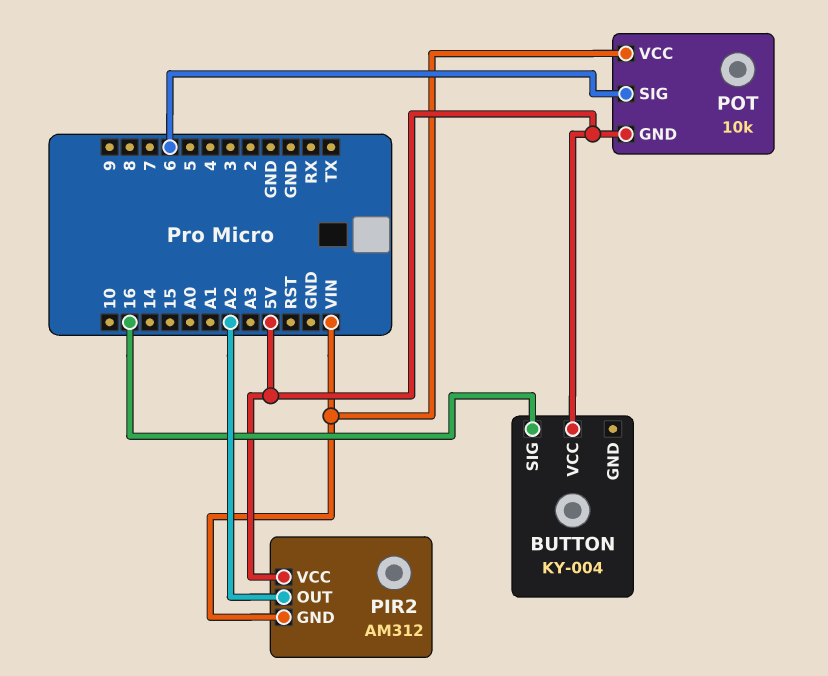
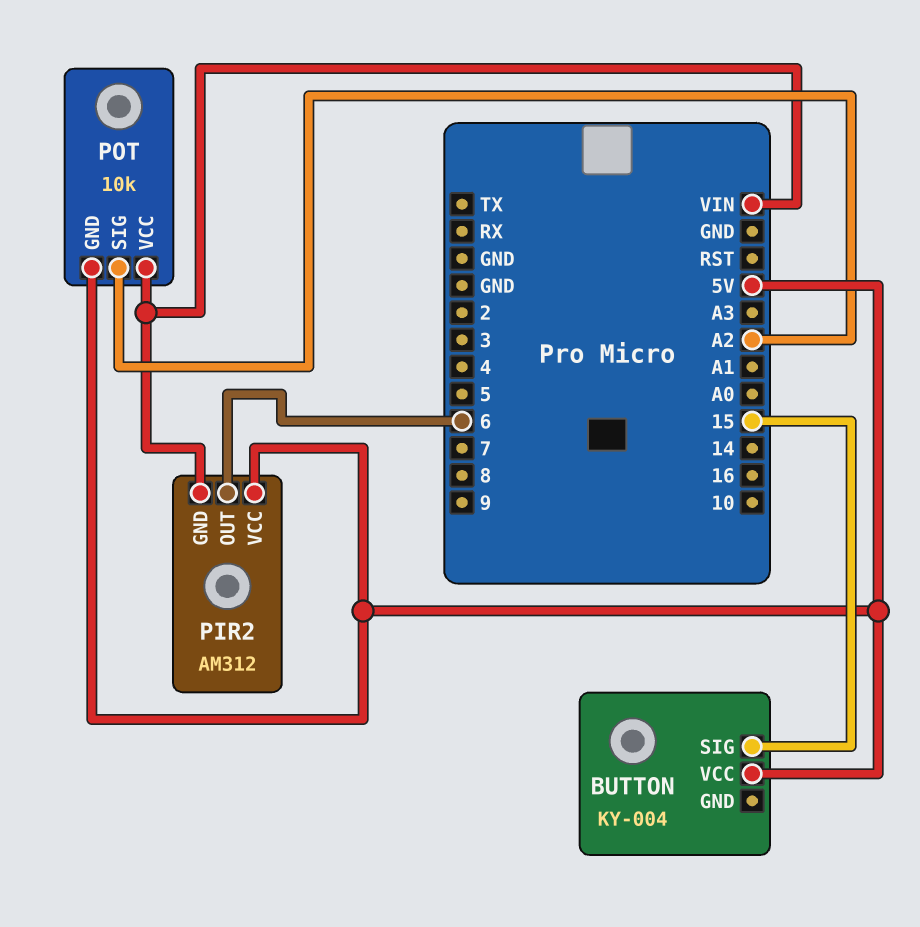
BUTTON pin SIG: 16 -> 15
PIR2 pin OUT: A2 -> 6
POT pin SIG: 6 -> A2

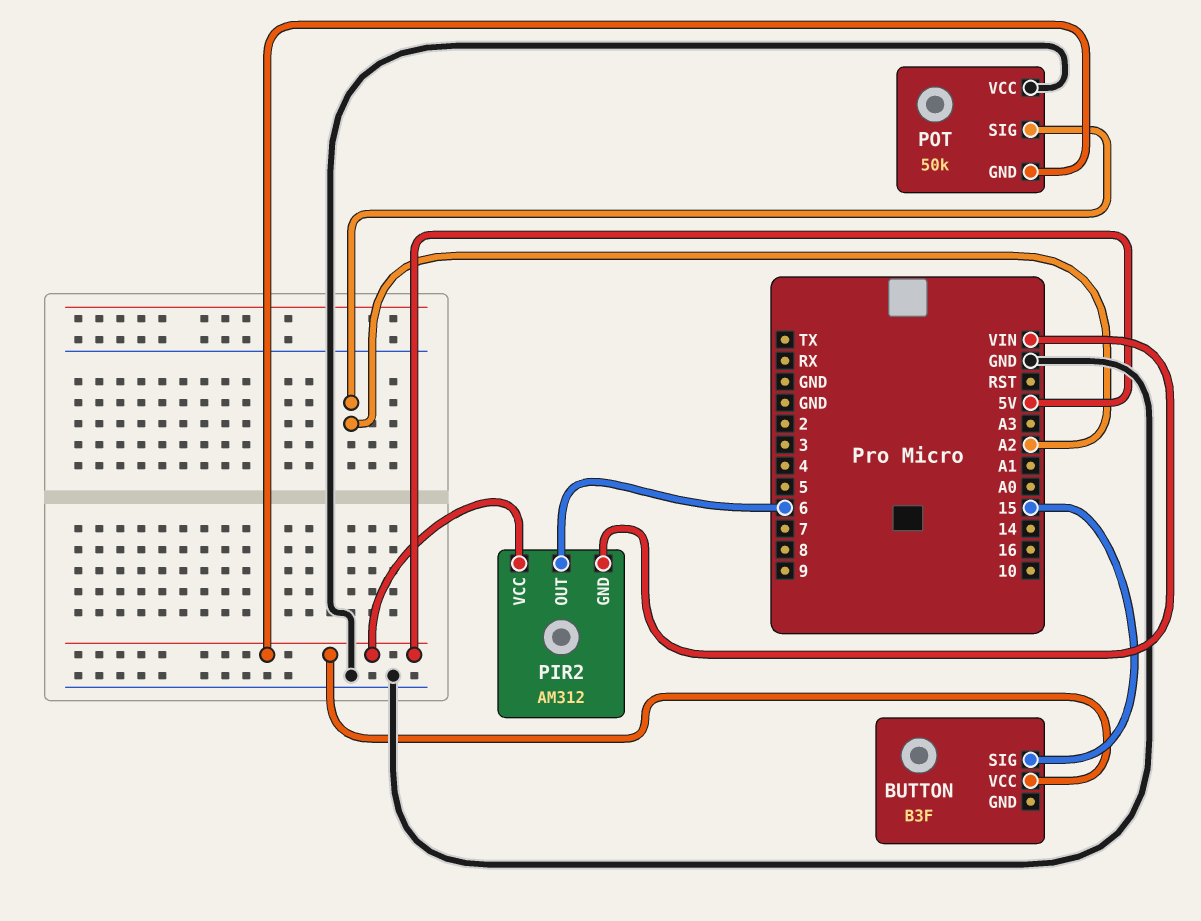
BUTTON: KY-004 -> B3F
POT: 10k -> 50k
POT pin VCC: VIN -> GND

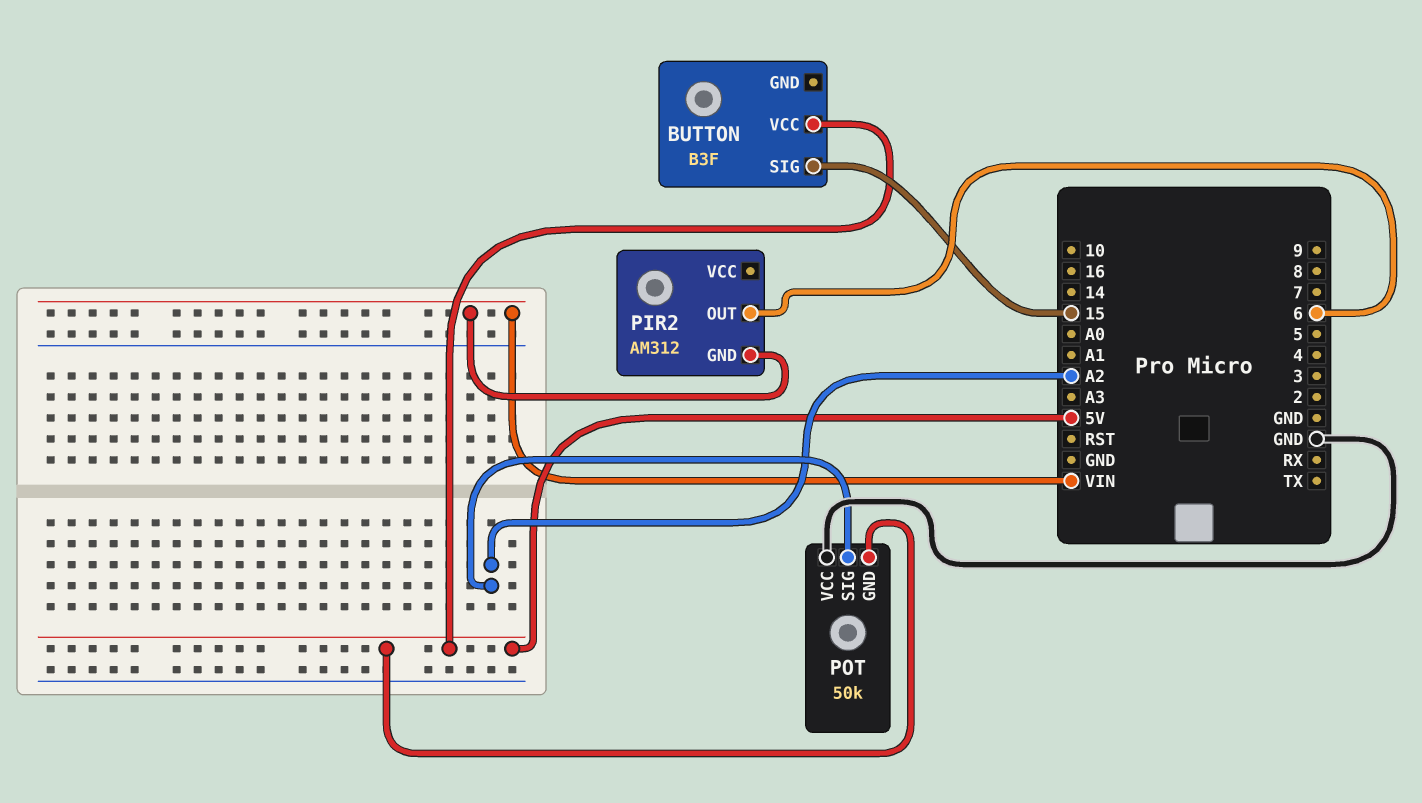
PIR2 pin VCC: 5V -> none

